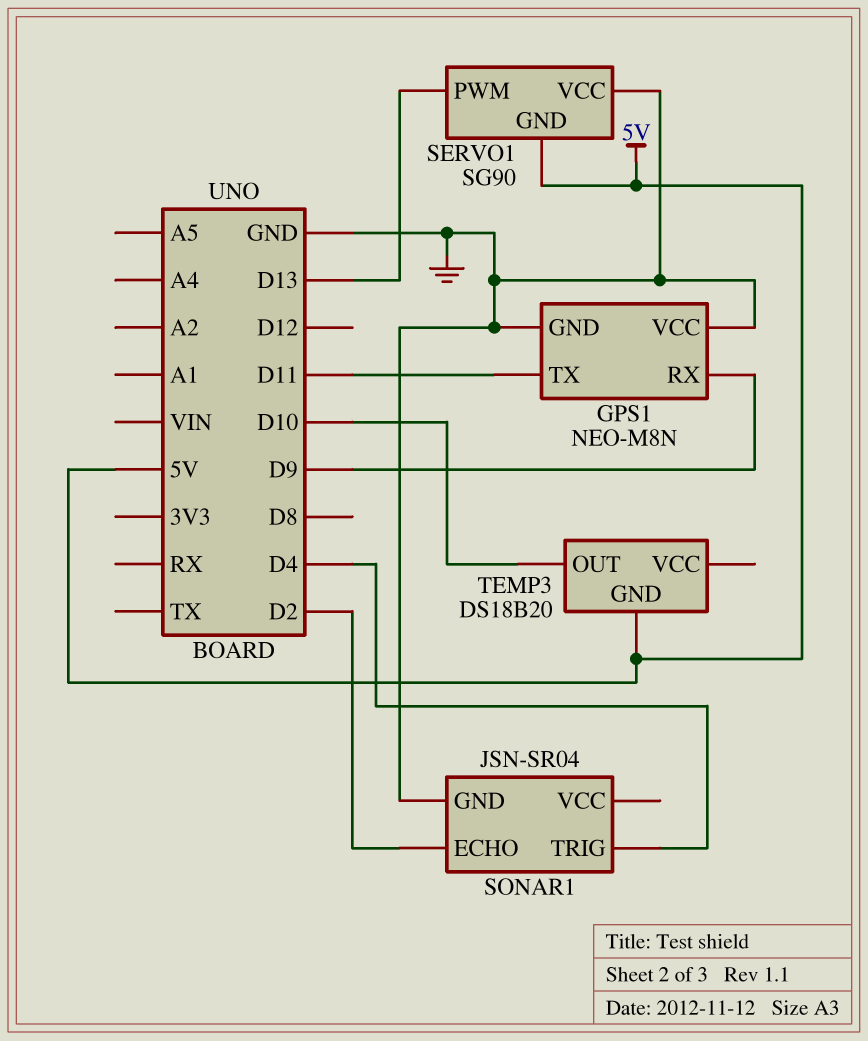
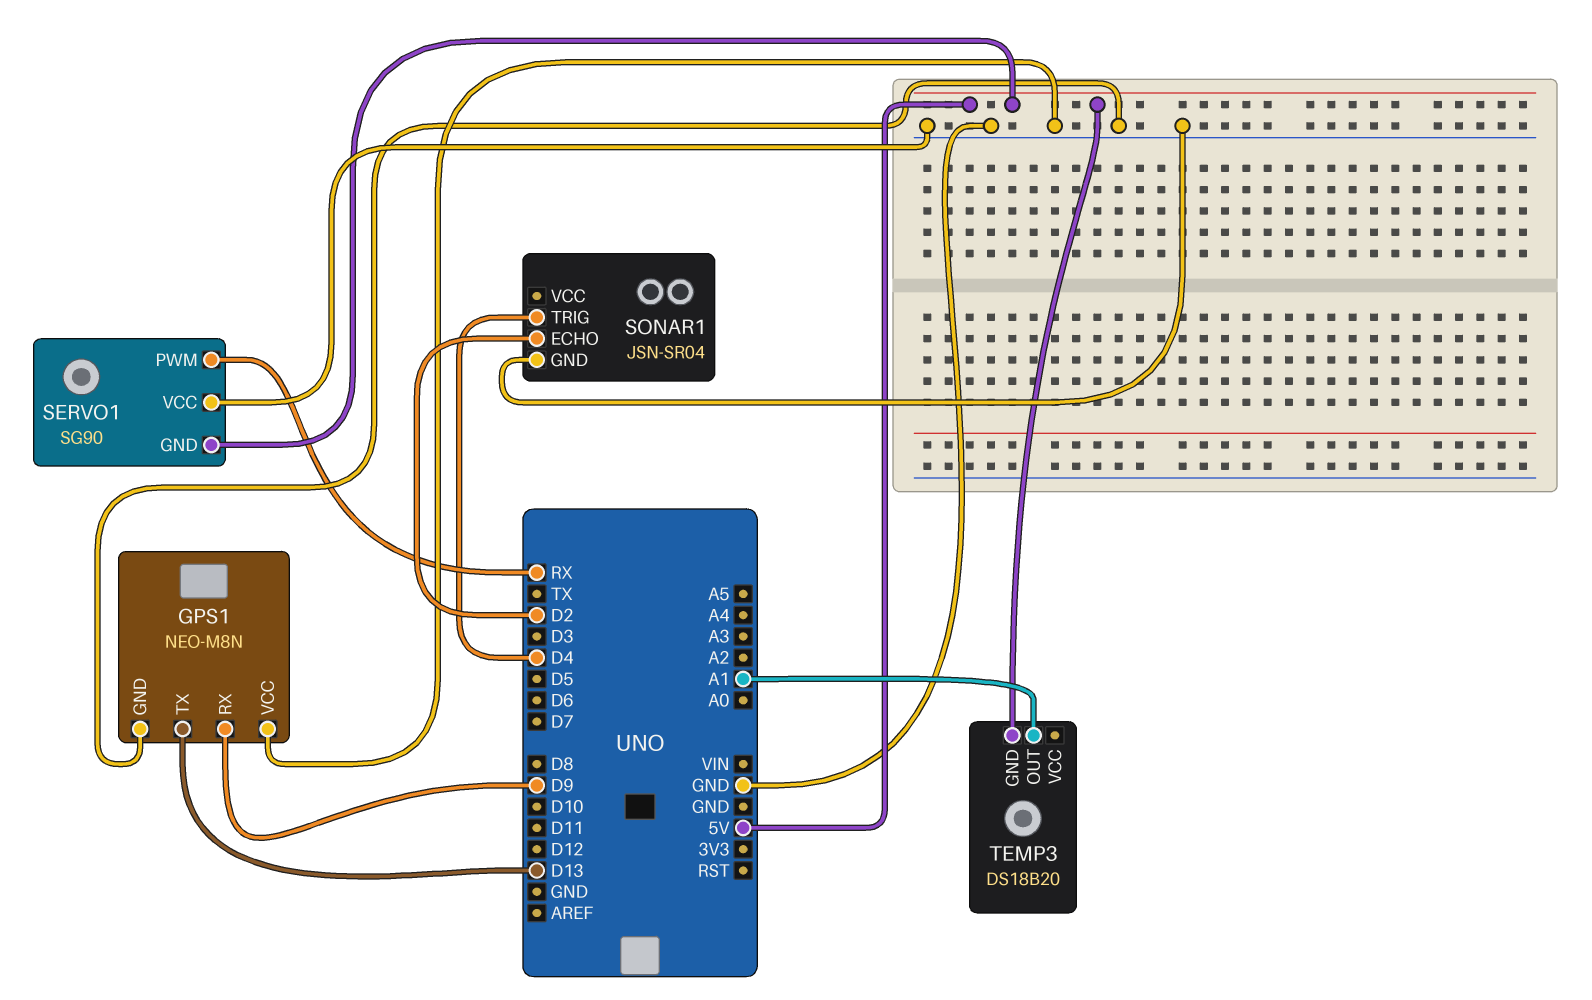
GPS1 pin TX: D11 -> D13
SERVO1 pin PWM: D13 -> RX
TEMP3 pin OUT: D10 -> A1

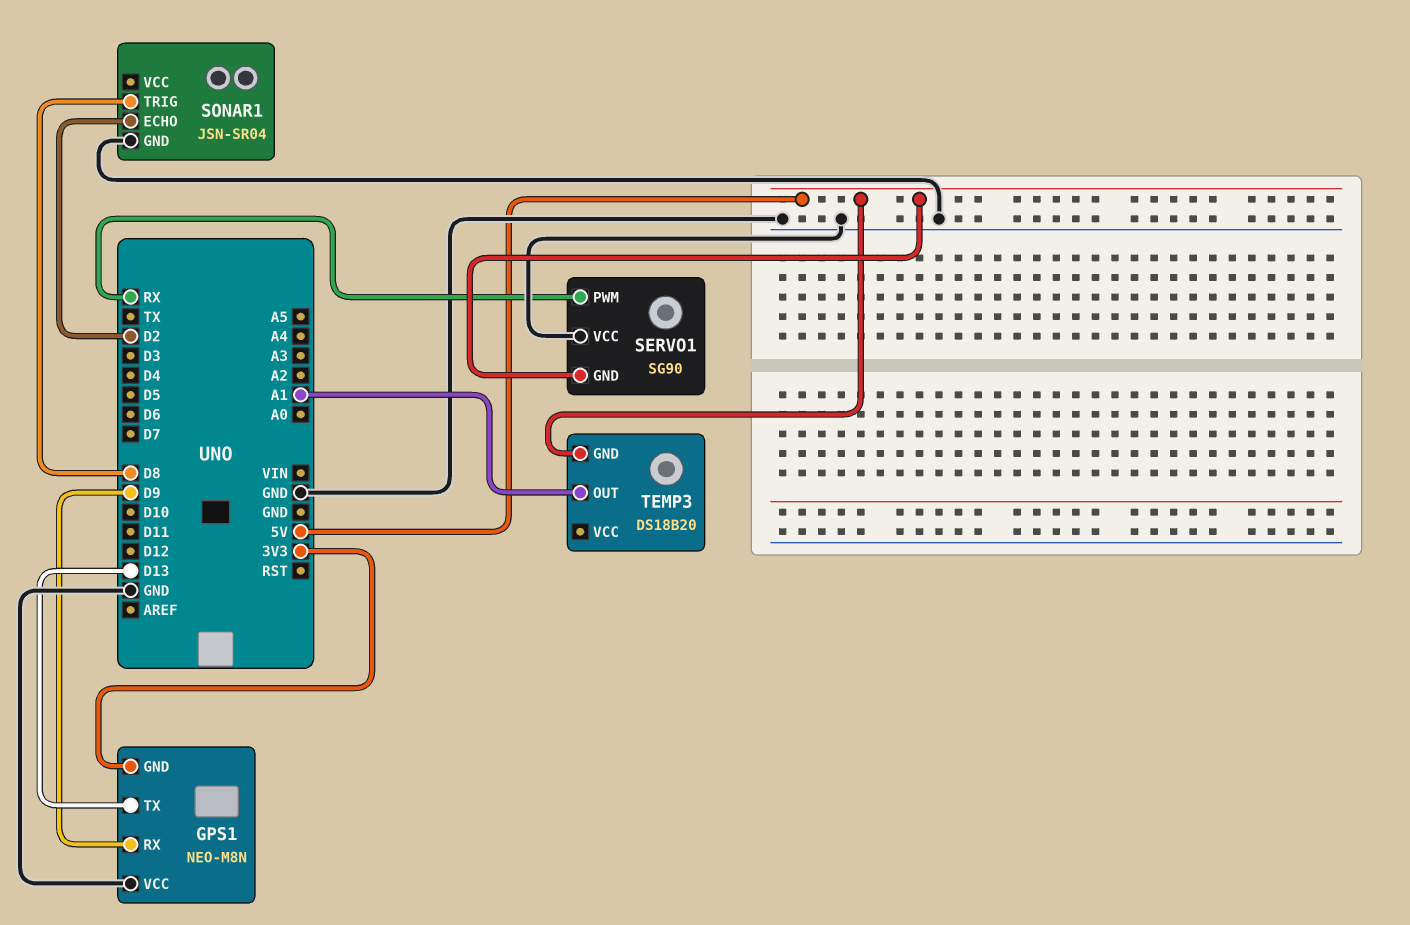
GPS1 pin GND: GND -> 3V3
SONAR1 pin TRIG: D4 -> D8

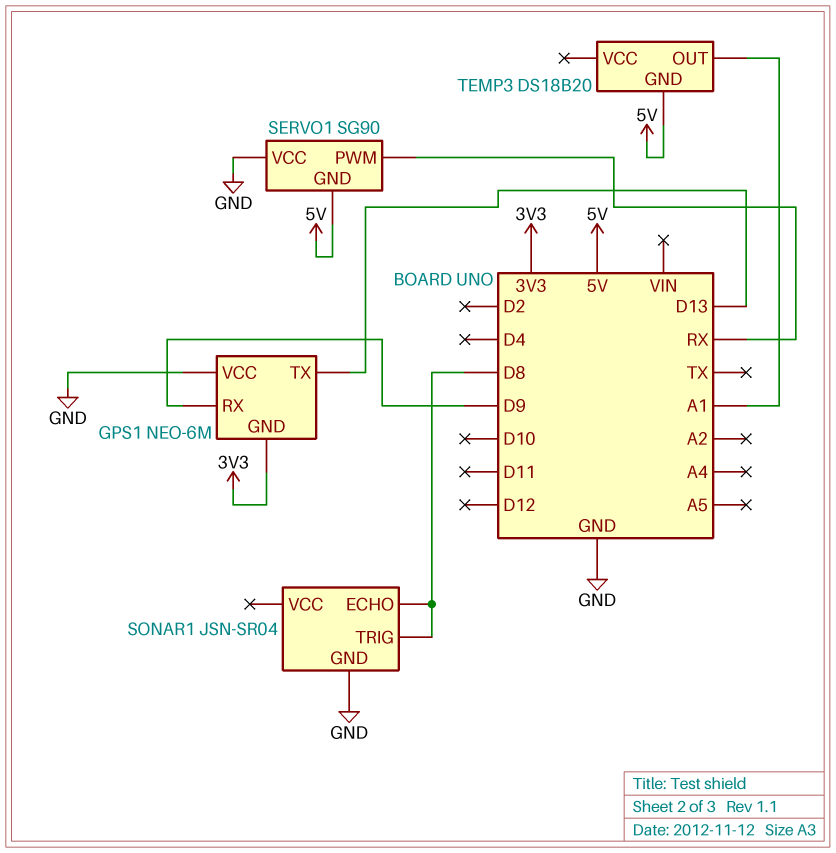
GPS1: NEO-M8N -> NEO-6M
SONAR1 pin ECHO: D2 -> D8

